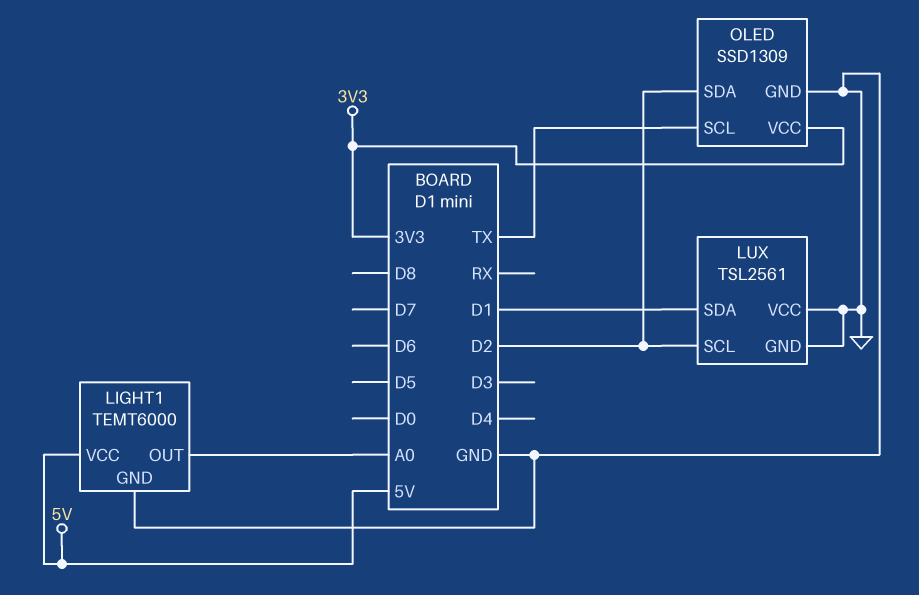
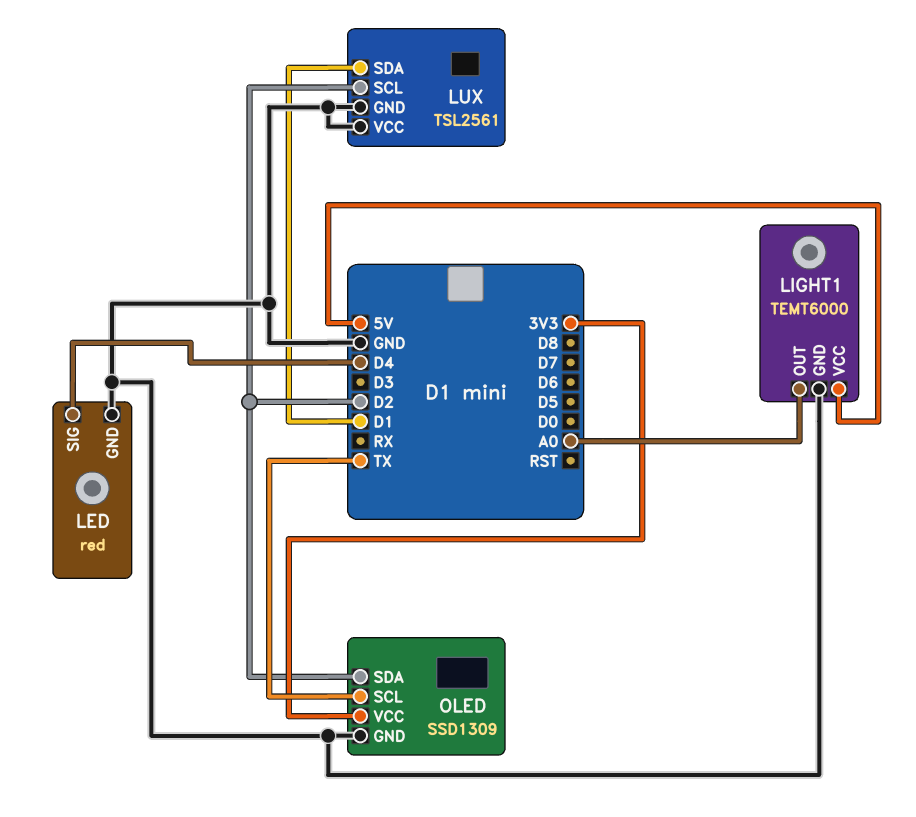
LED: none -> red
LED pin GND: none -> GND
LED pin SIG: none -> D4

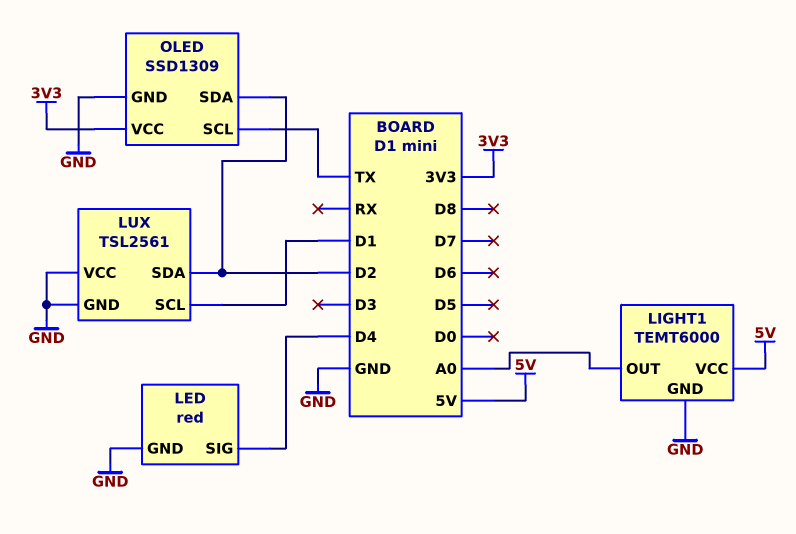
LUX pin SCL: D2 -> D1
LUX pin SDA: D1 -> D2

